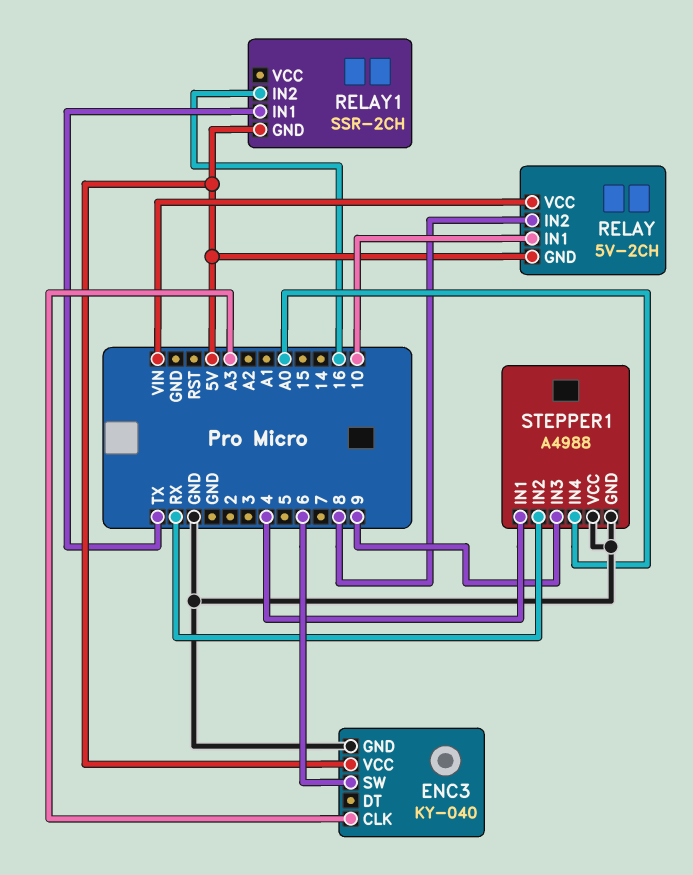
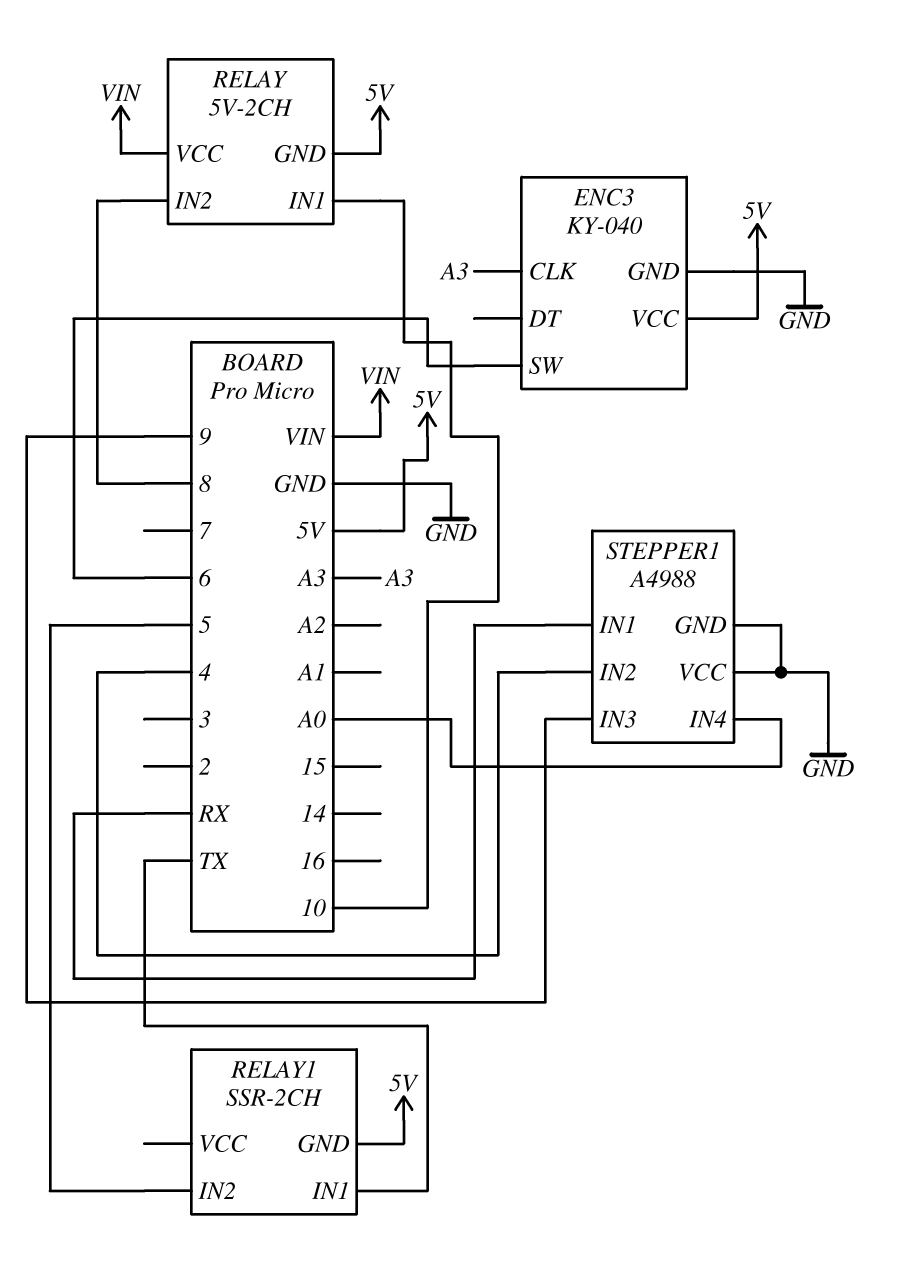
RELAY1 pin IN2: 16 -> 5
STEPPER1 pin IN1: 4 -> RX
STEPPER1 pin IN2: RX -> 4

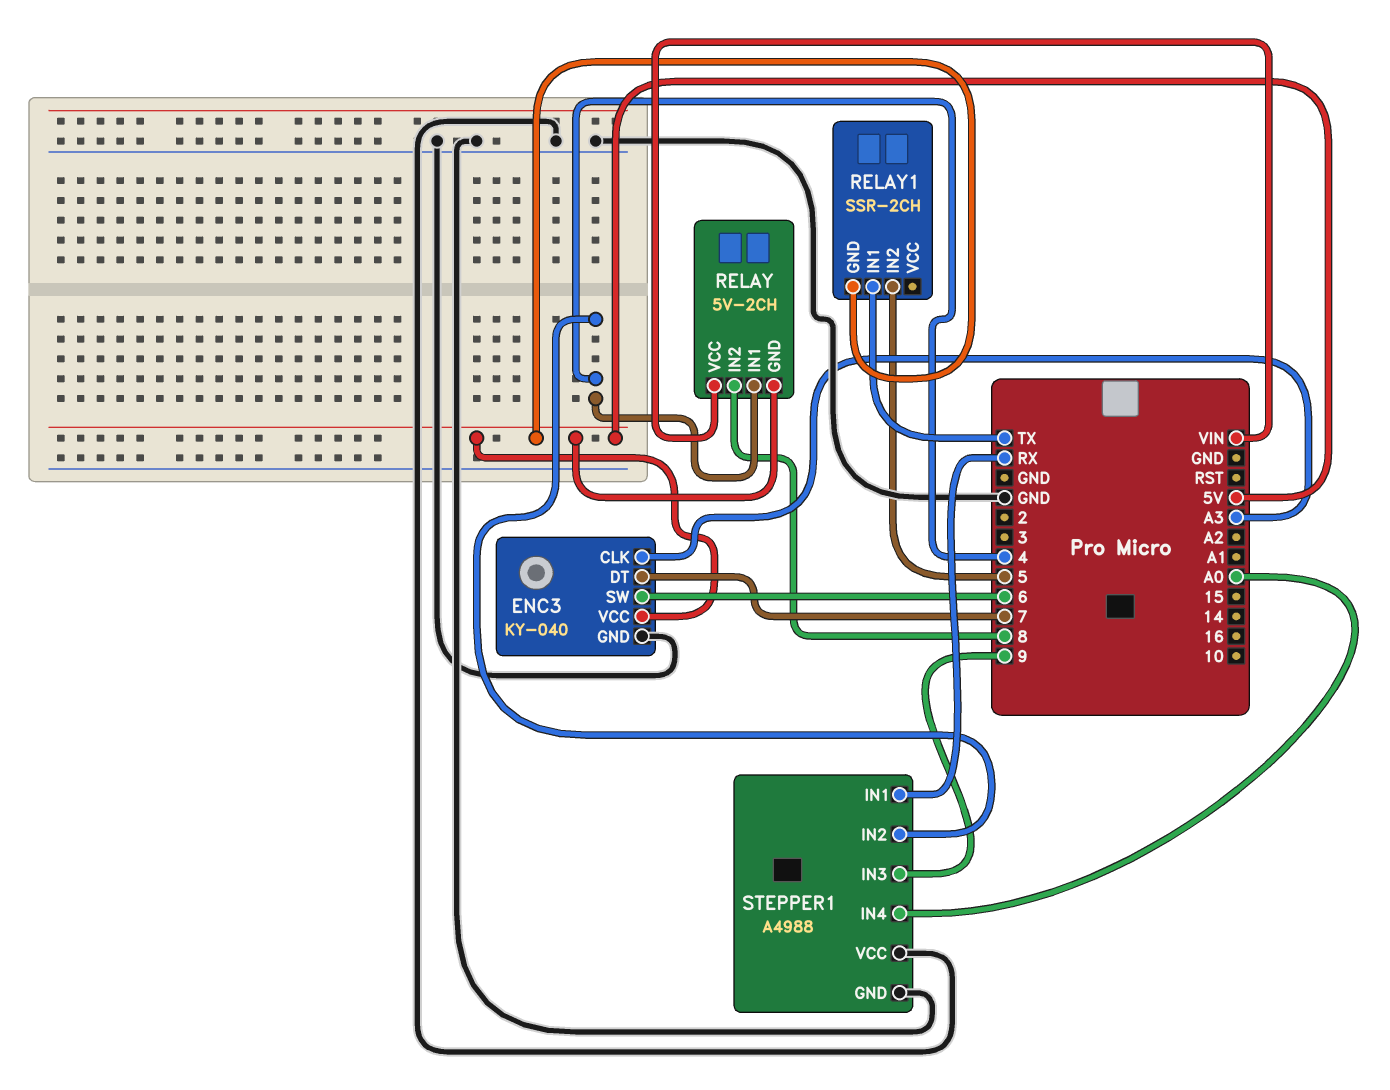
ENC3 pin DT: none -> 7
RELAY pin IN1: 10 -> 4

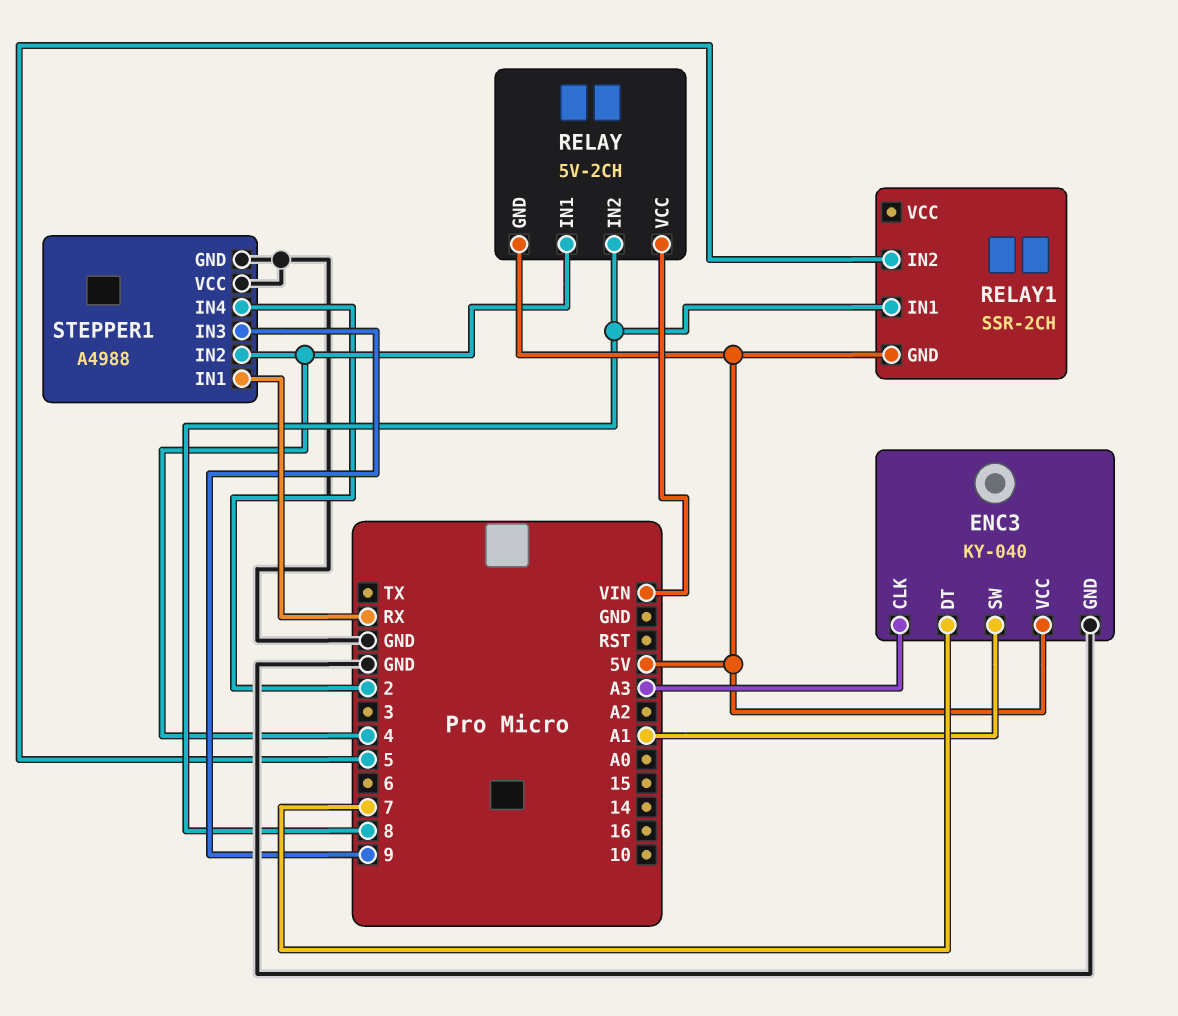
ENC3 pin SW: 6 -> A1
RELAY1 pin IN1: TX -> 8
STEPPER1 pin IN4: A0 -> 2

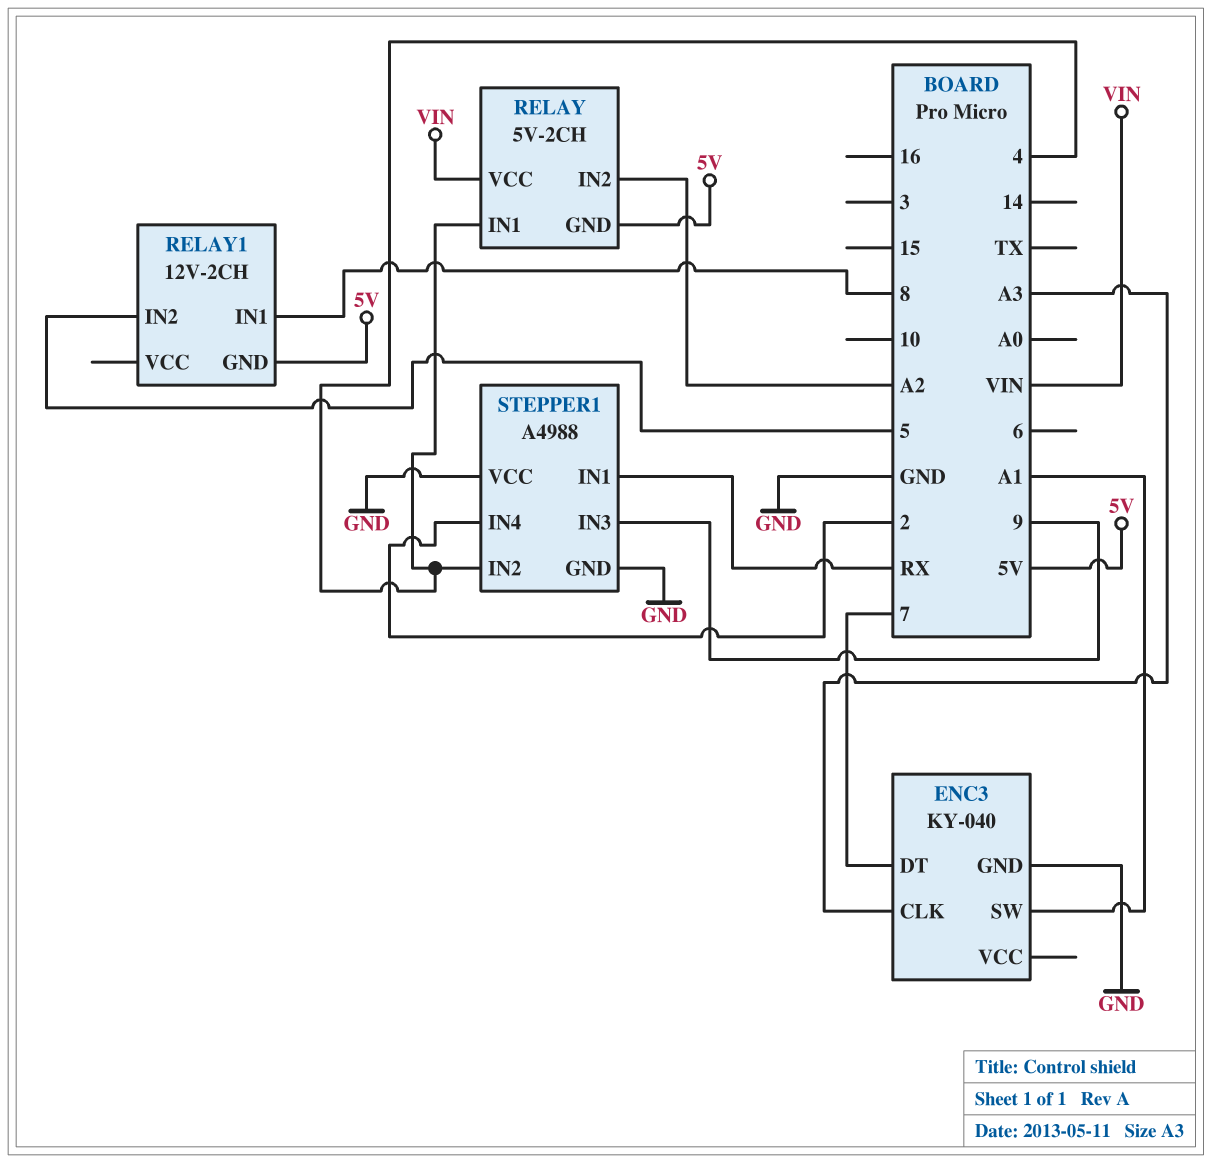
ENC3 pin VCC: 5V -> none
RELAY pin IN2: 8 -> A2
RELAY1: SSR-2CH -> 12V-2CH

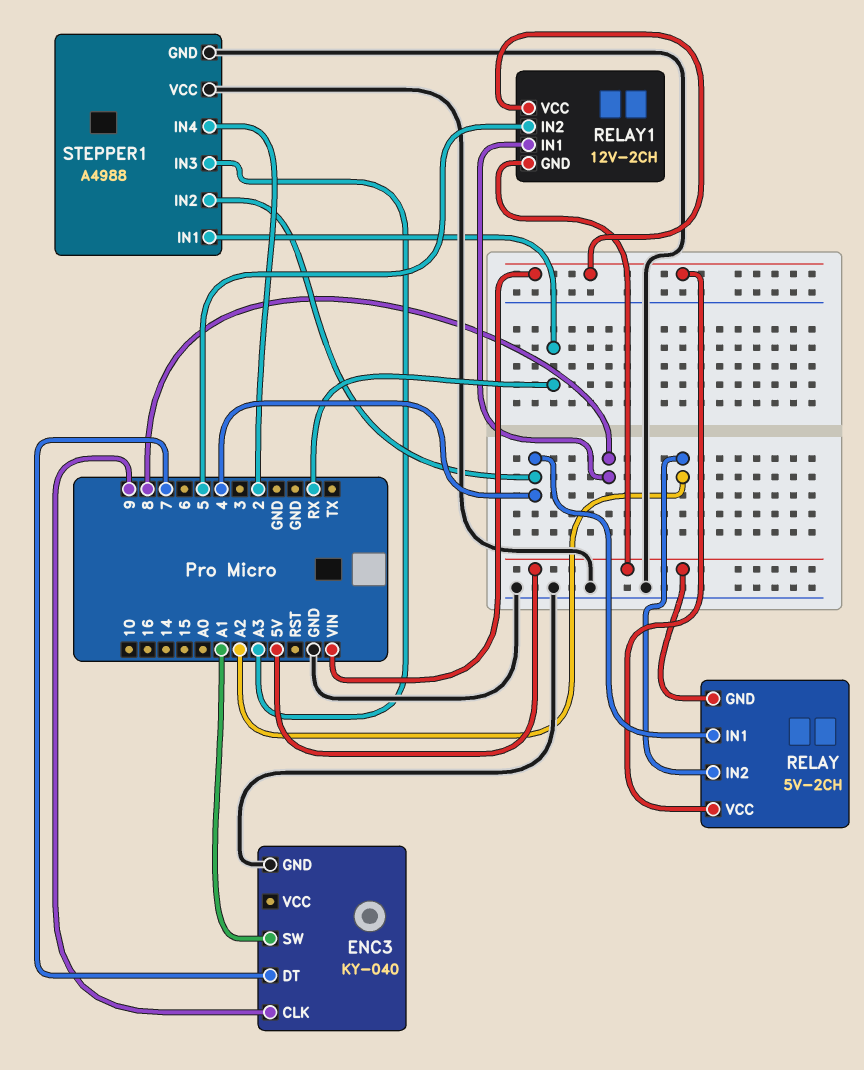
ENC3 pin CLK: A3 -> 9
RELAY1 pin VCC: none -> VIN
STEPPER1 pin IN3: 9 -> A3

